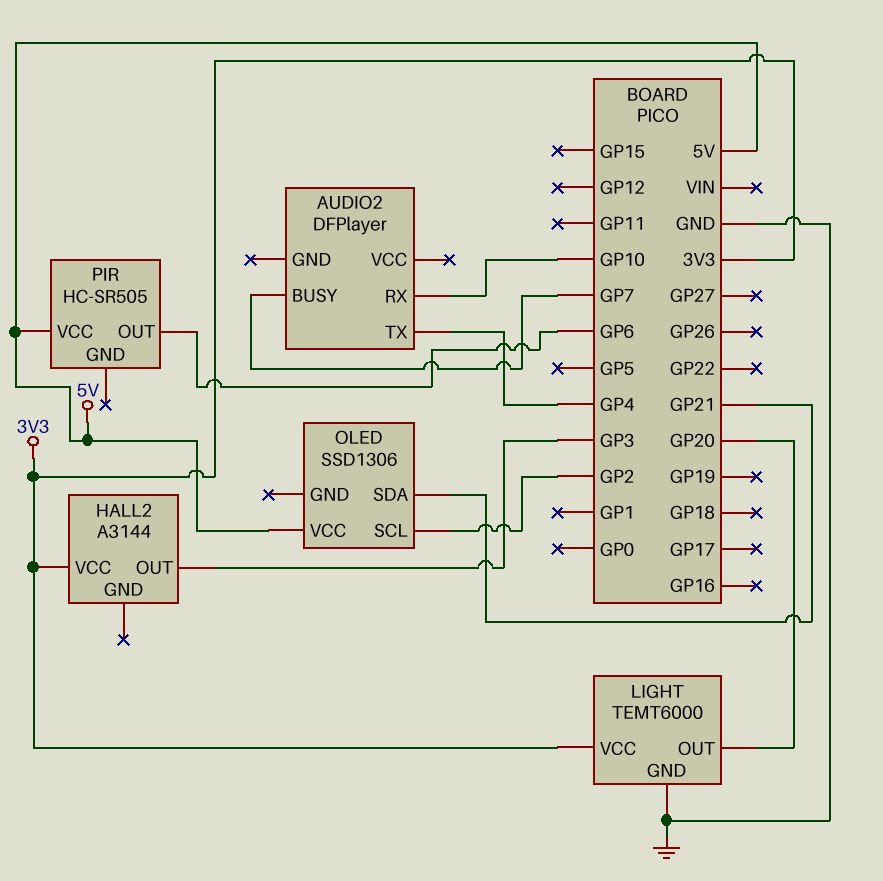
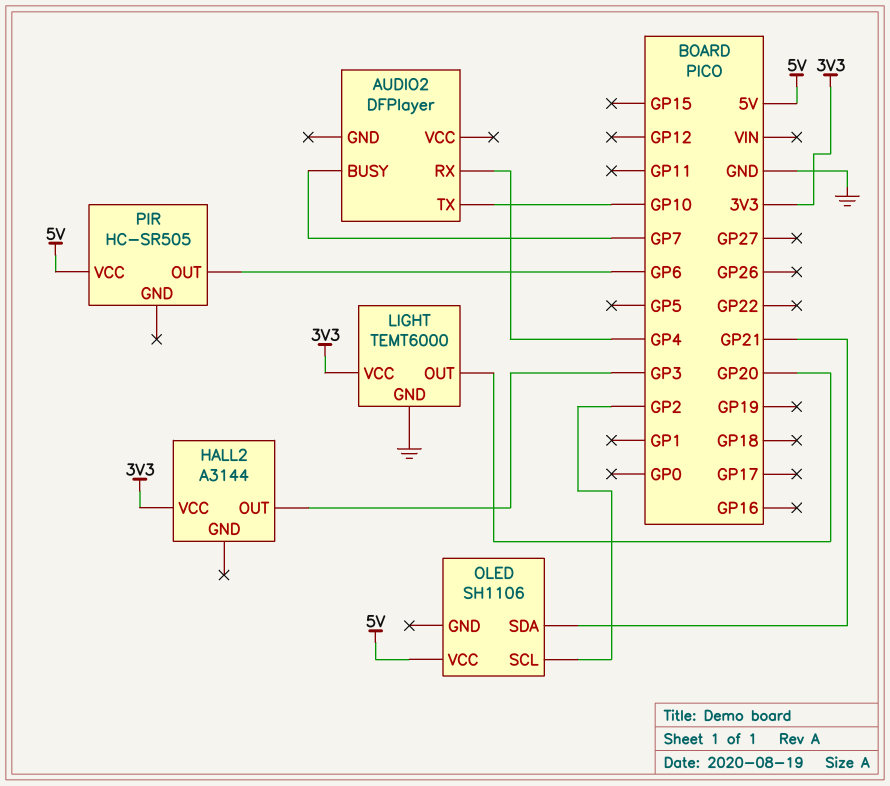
AUDIO2 pin RX: GP10 -> GP4
AUDIO2 pin TX: GP4 -> GP10
OLED: SSD1306 -> SH1106

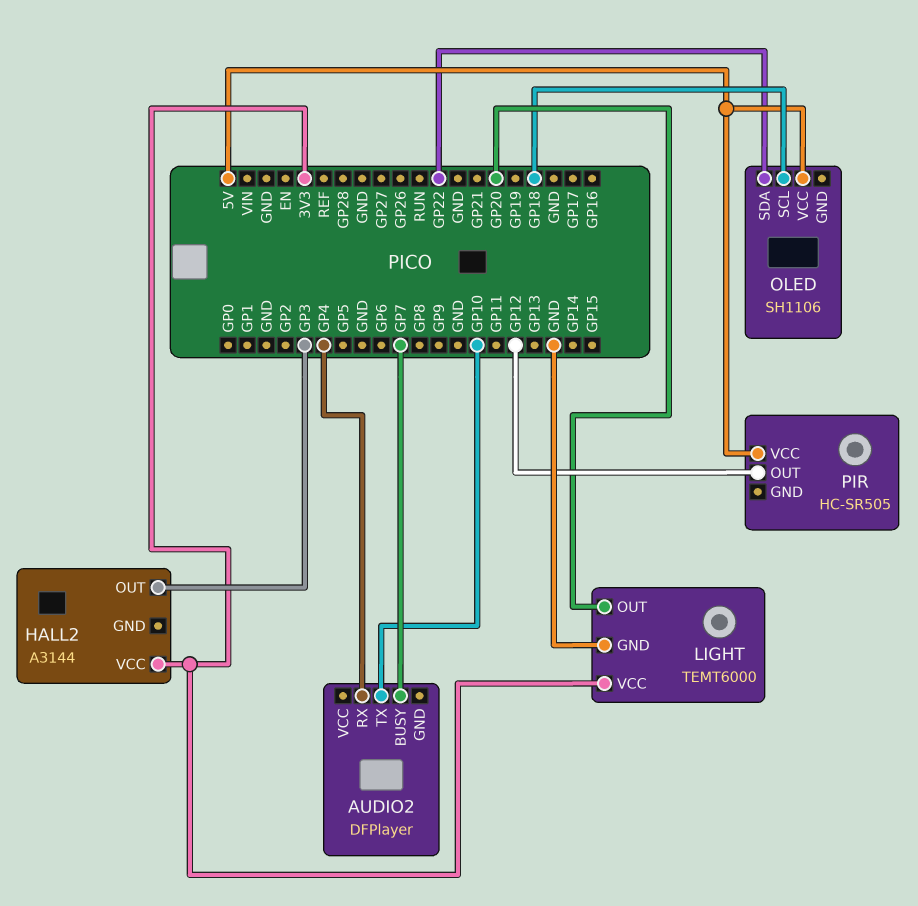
OLED pin SCL: GP2 -> GP18
OLED pin SDA: GP21 -> GP22
PIR pin OUT: GP6 -> GP12

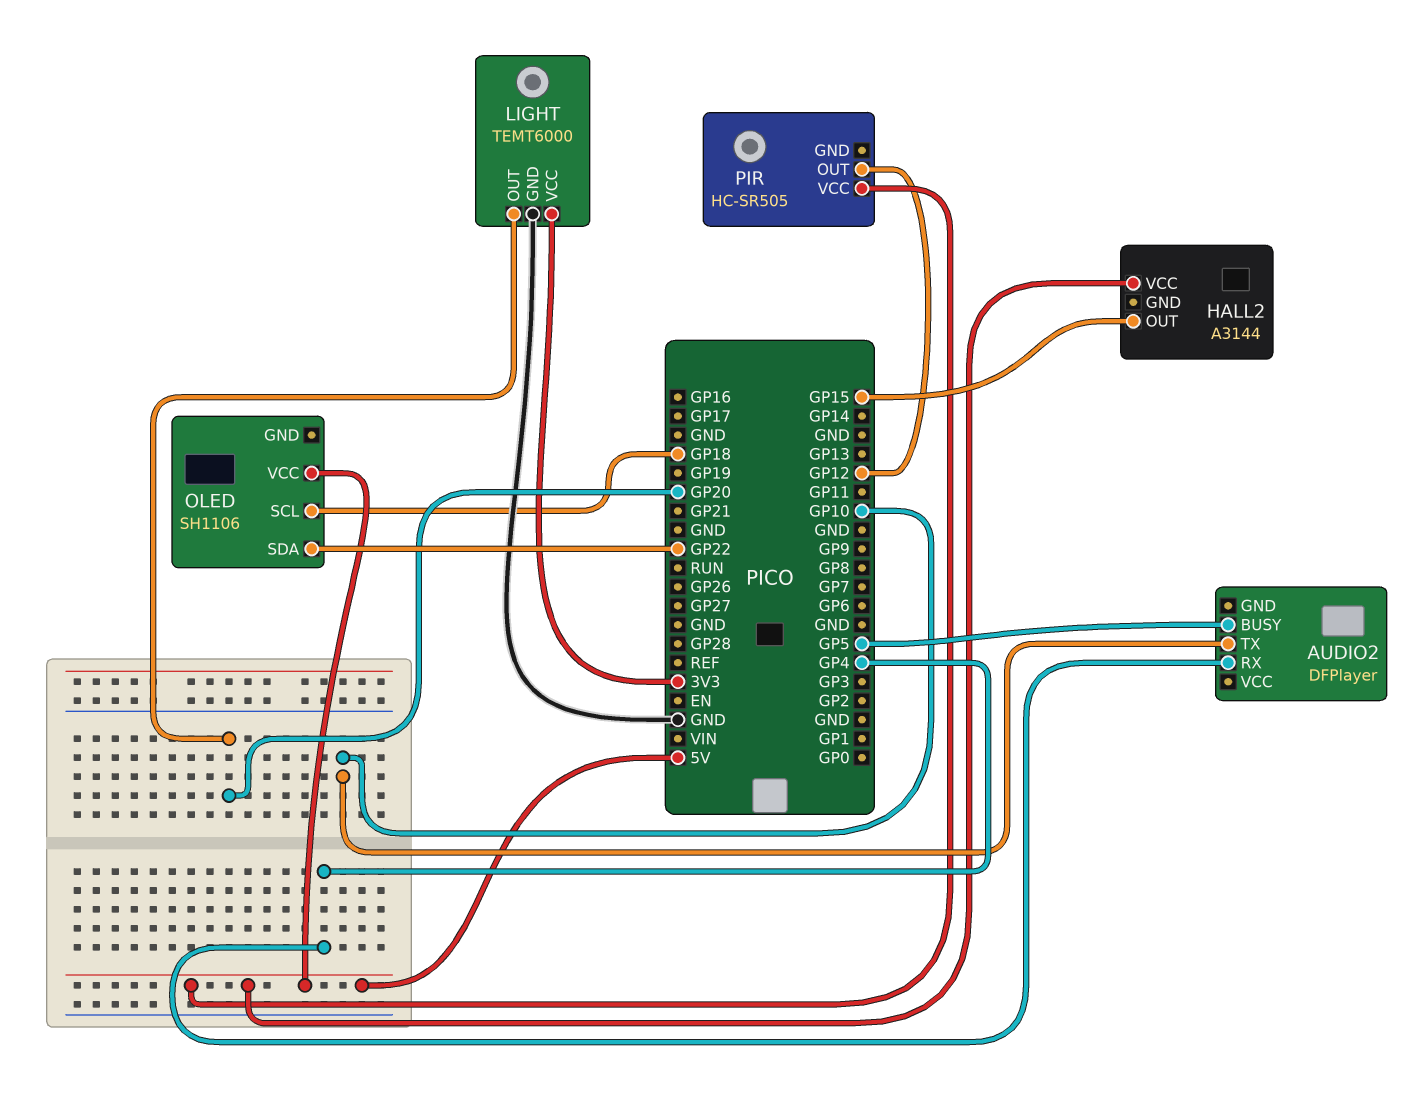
AUDIO2 pin BUSY: GP7 -> GP5
HALL2 pin OUT: GP3 -> GP15
HALL2 pin VCC: 3V3 -> 5V

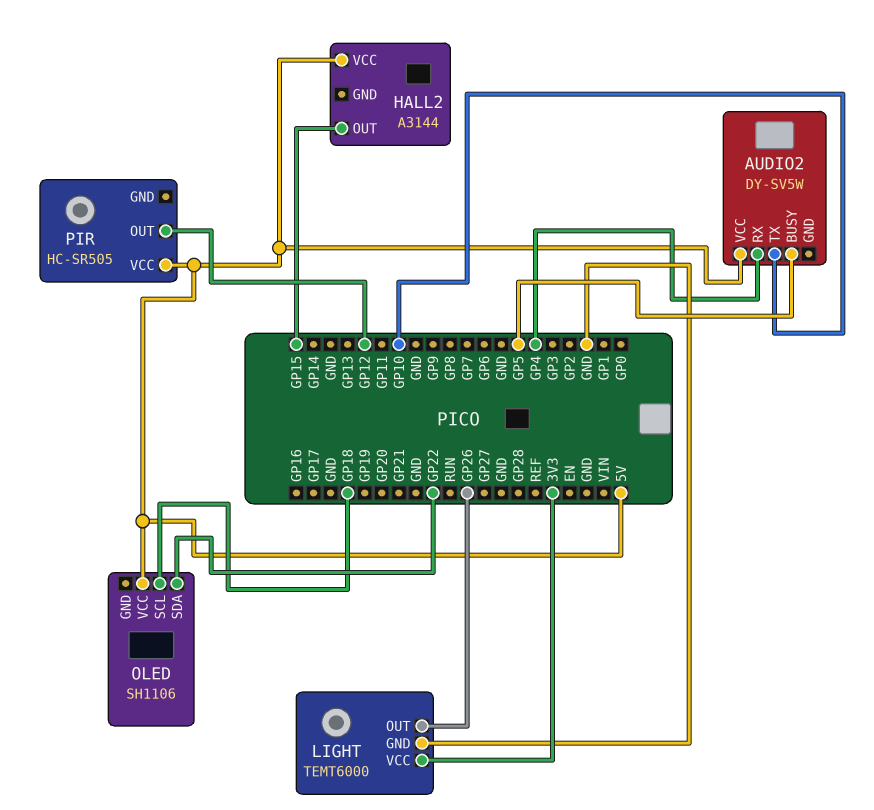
AUDIO2: DFPlayer -> DY-SV5W
AUDIO2 pin VCC: none -> 5V
LIGHT pin OUT: GP20 -> GP26

